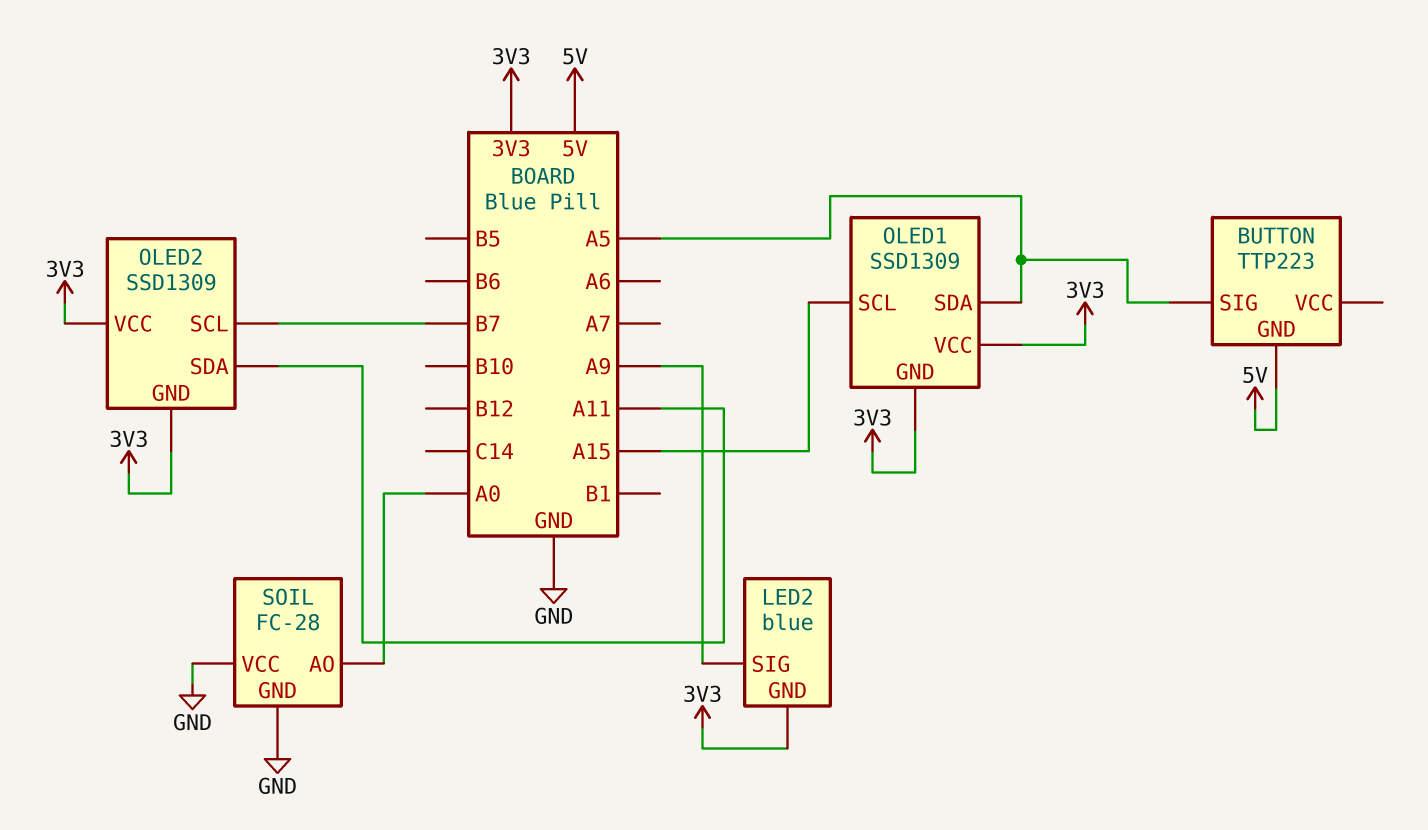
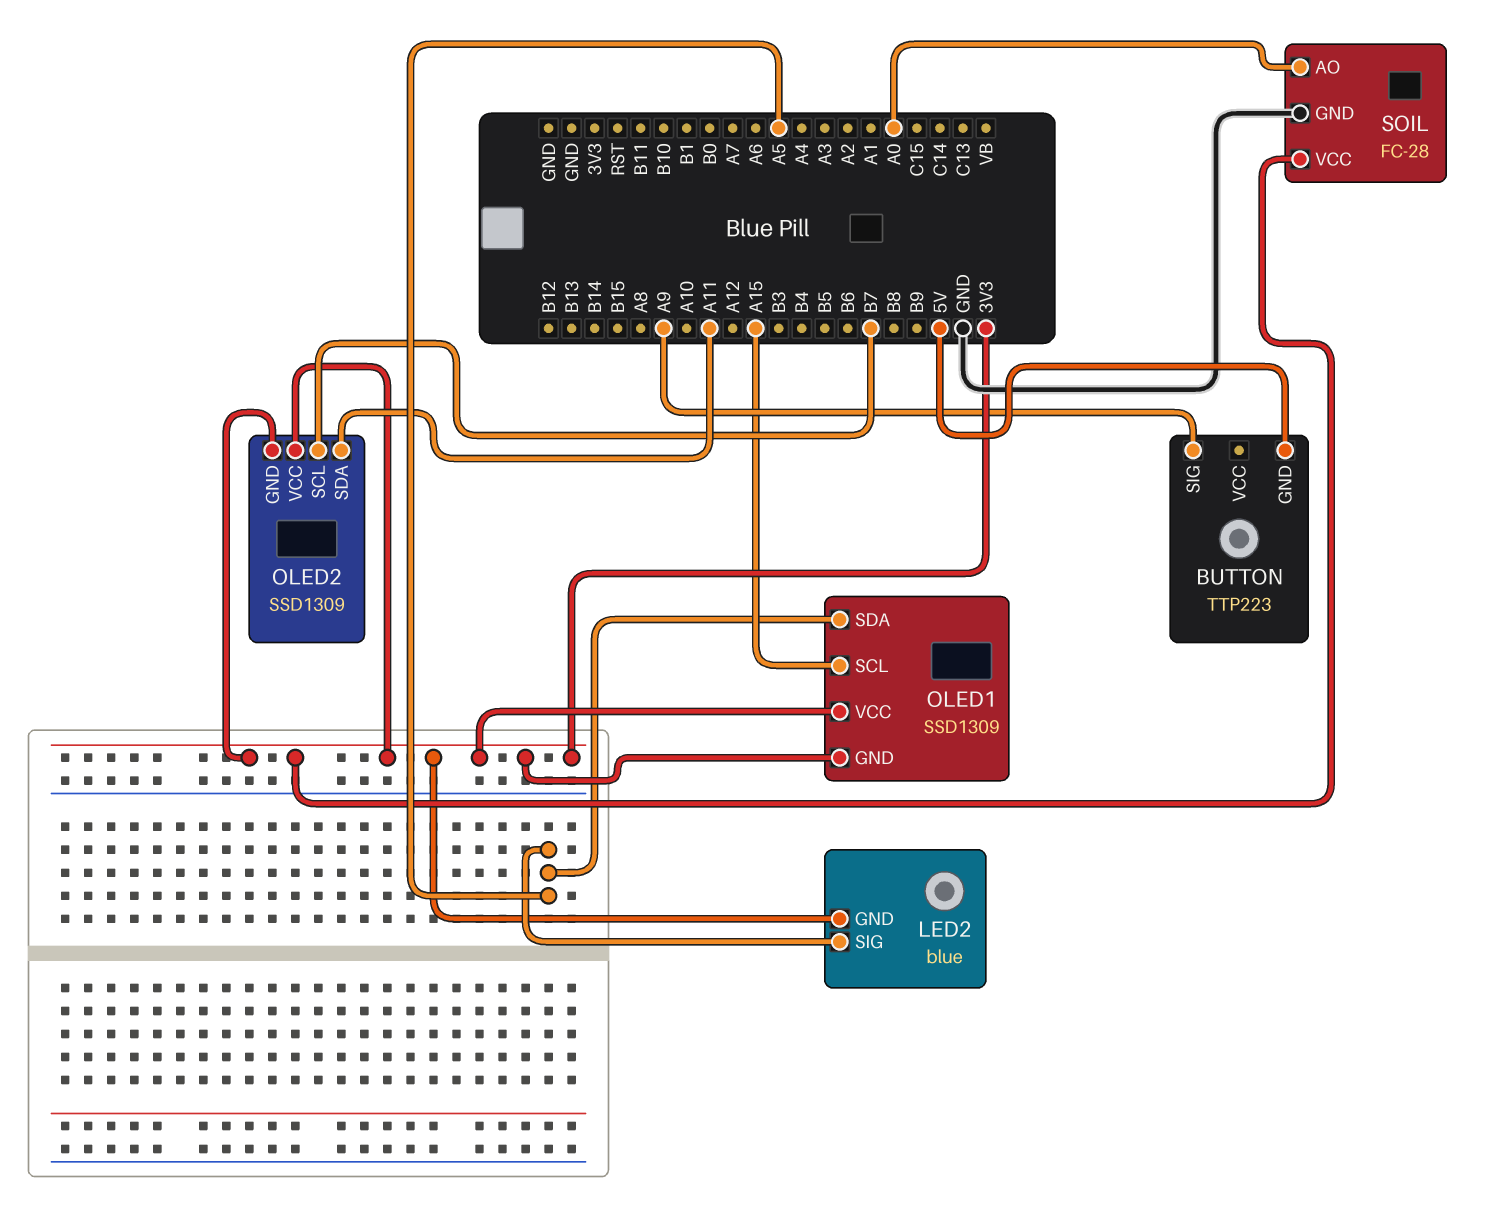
BUTTON pin SIG: A5 -> A9
LED2 pin SIG: A9 -> A5
SOIL pin VCC: GND -> 3V3

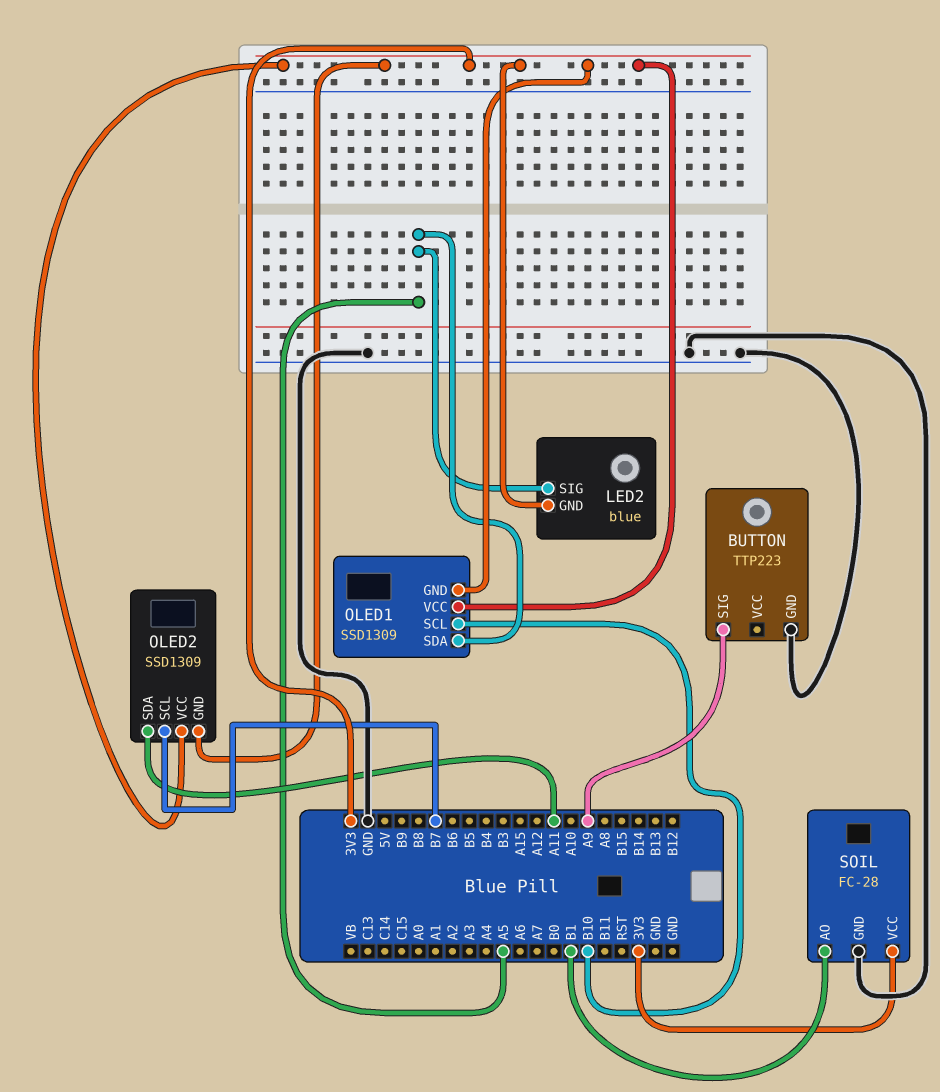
BUTTON pin GND: 5V -> GND
OLED1 pin SCL: A15 -> B10
SOIL pin AO: A0 -> B1

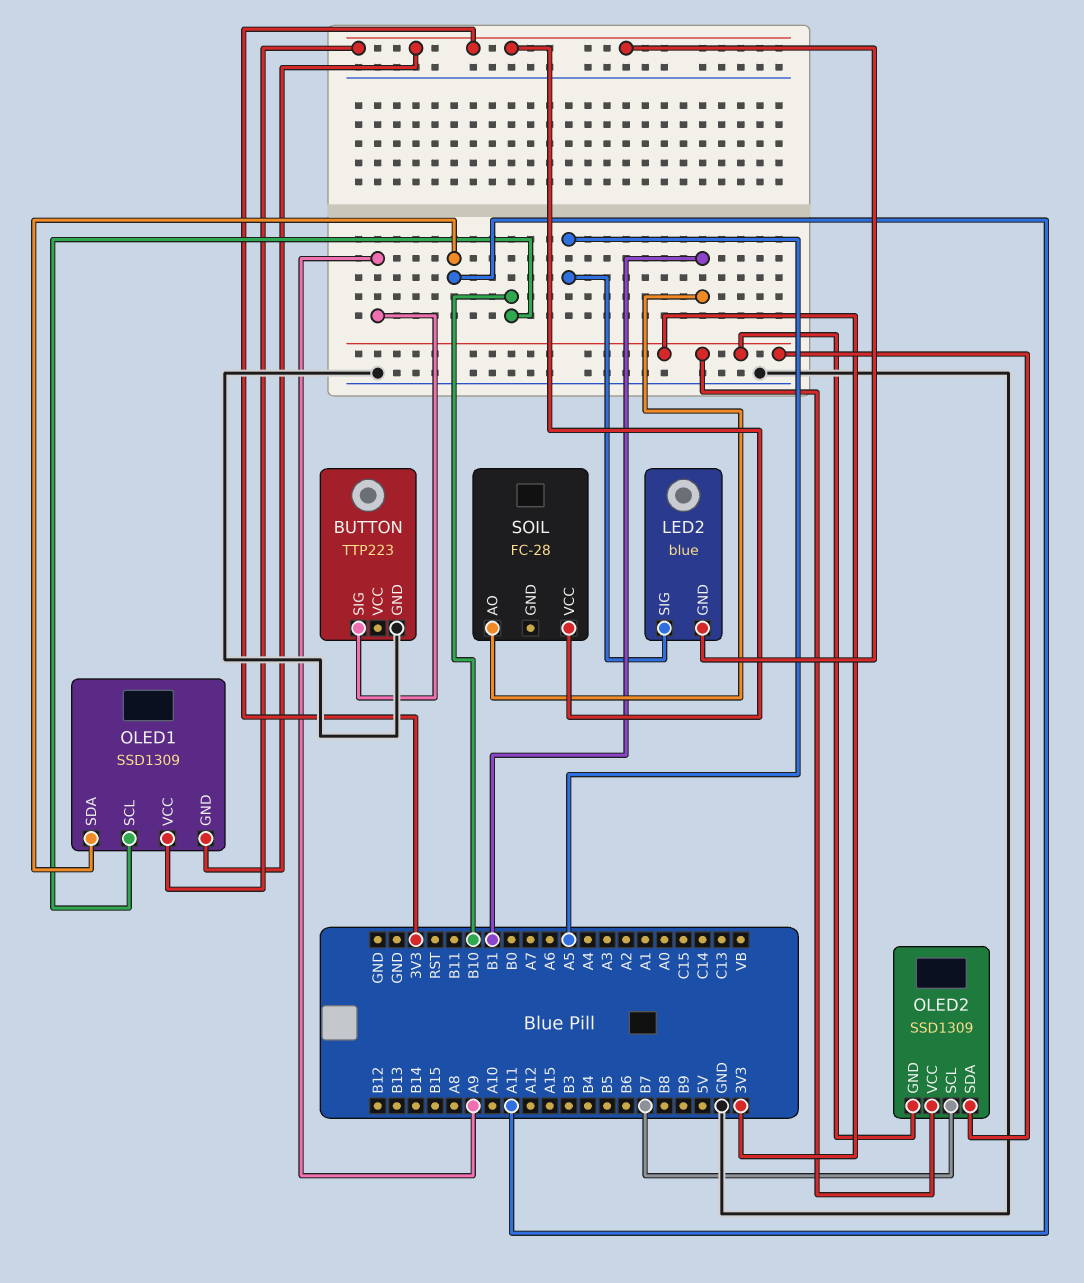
OLED1 pin SDA: A5 -> A11
OLED2 pin SDA: A11 -> 3V3
SOIL pin GND: GND -> none

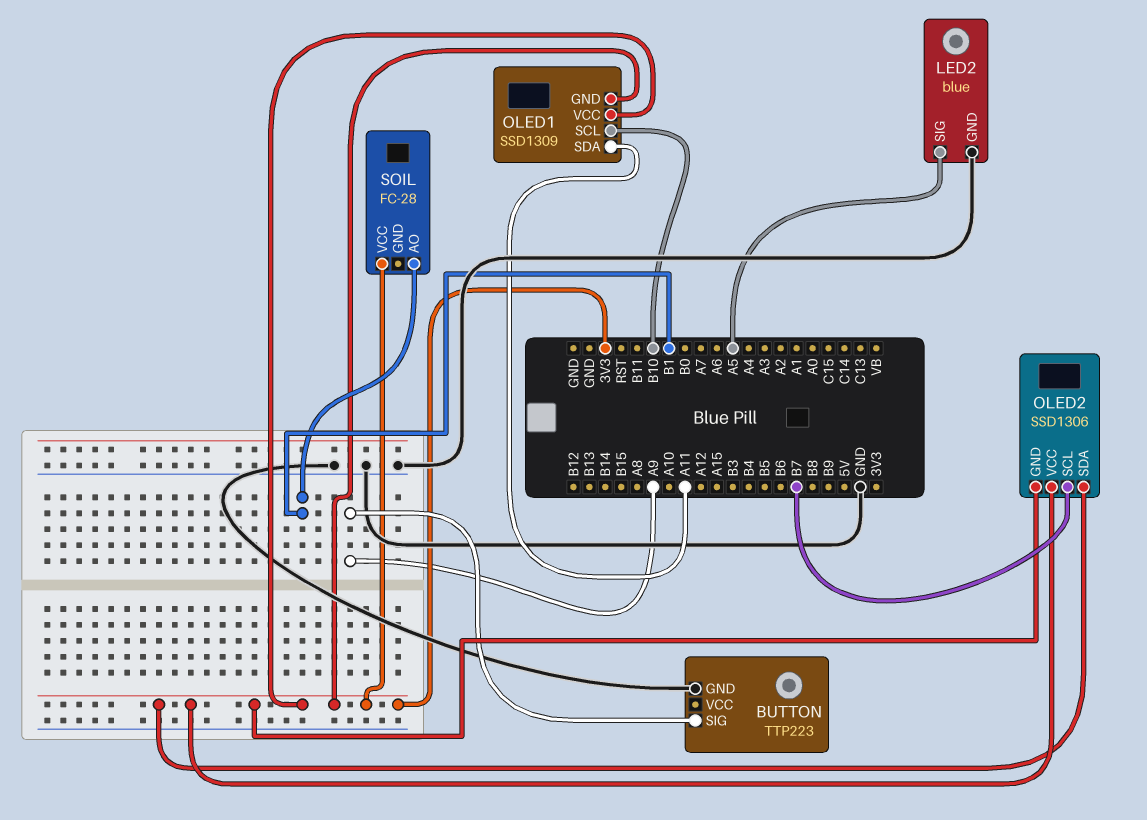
LED2 pin GND: 3V3 -> GND
OLED2: SSD1309 -> SSD1306

